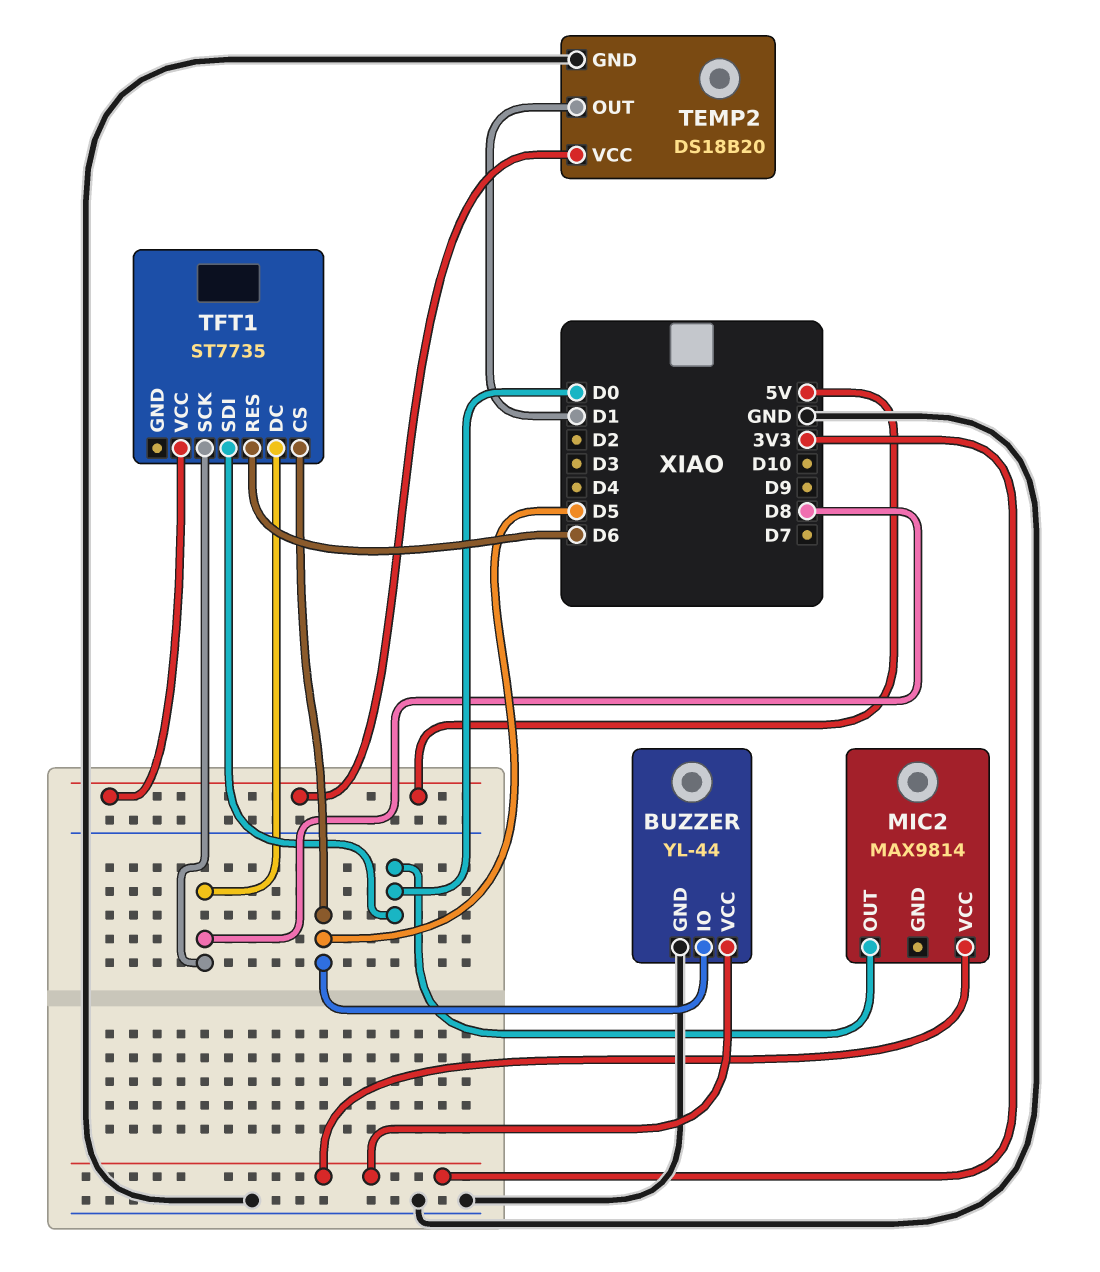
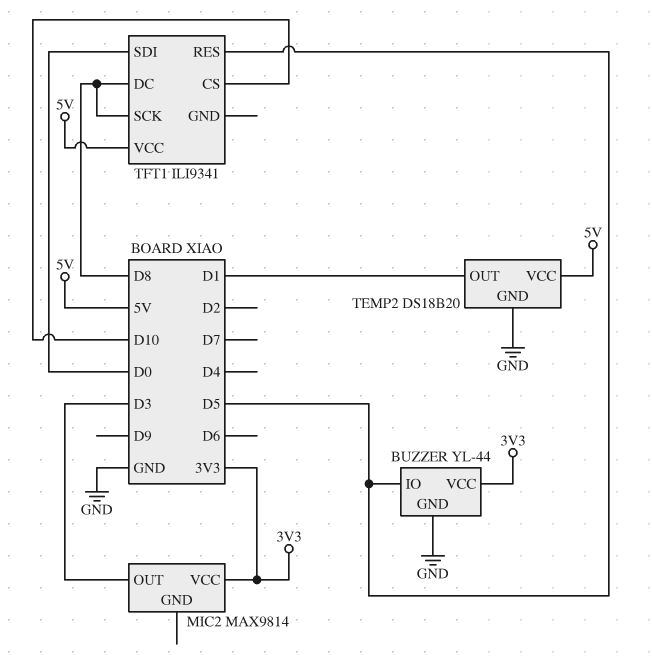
MIC2 pin OUT: D0 -> D3
TFT1: ST7735 -> ILI9341
TFT1 pin CS: D5 -> D10
TFT1 pin RES: D6 -> D5

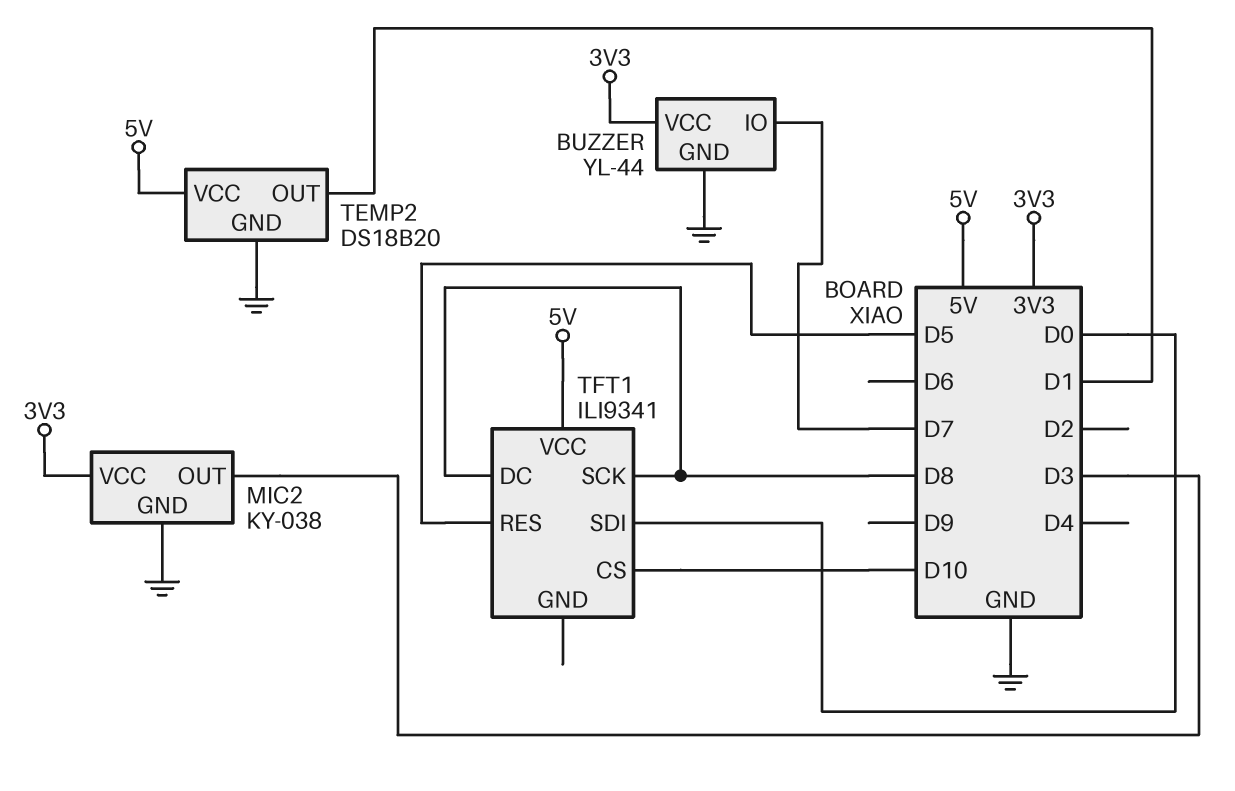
BUZZER pin IO: D5 -> D7
MIC2: MAX9814 -> KY-038
MIC2 pin GND: none -> GND

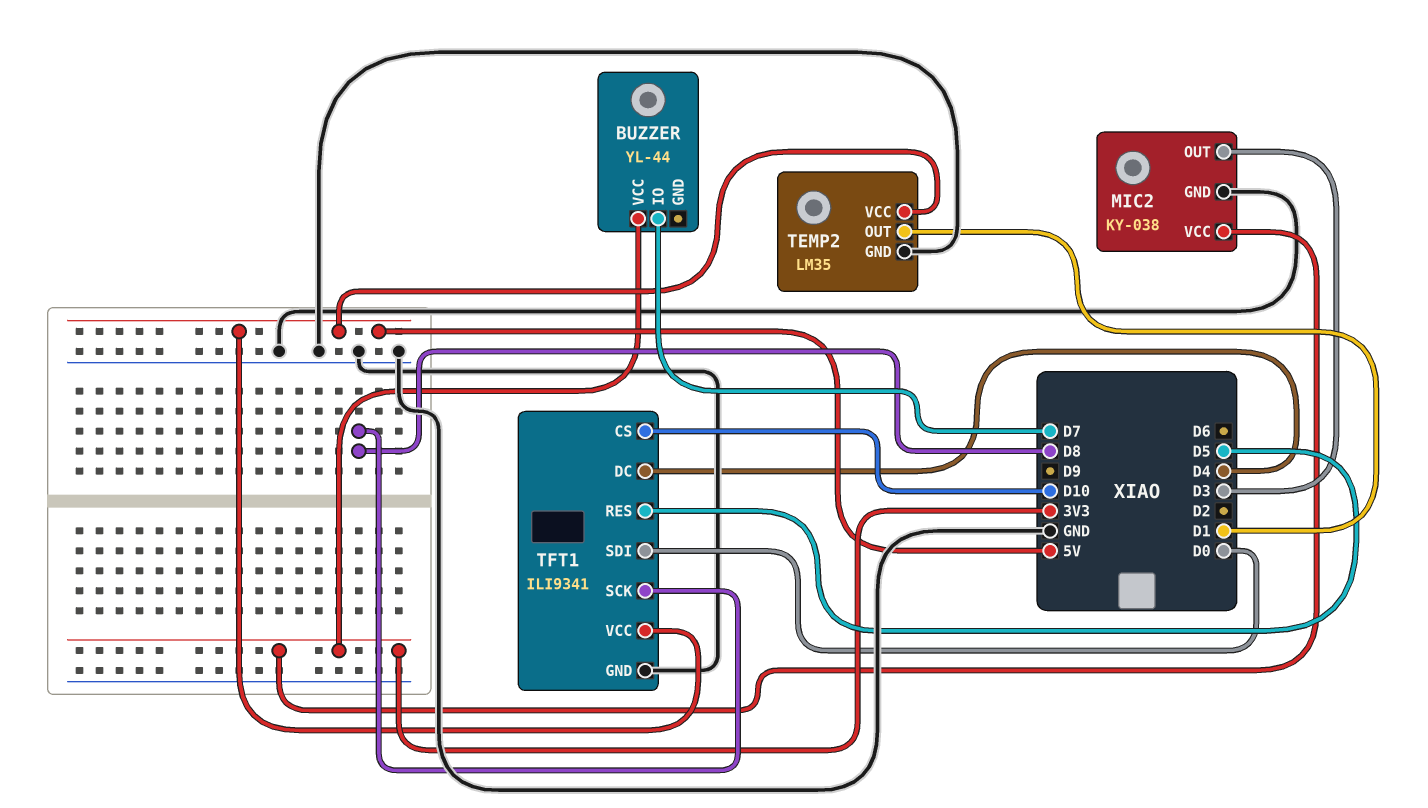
BUZZER pin GND: GND -> none
TEMP2: DS18B20 -> LM35
TFT1 pin DC: D8 -> D4
TFT1 pin GND: none -> GND

